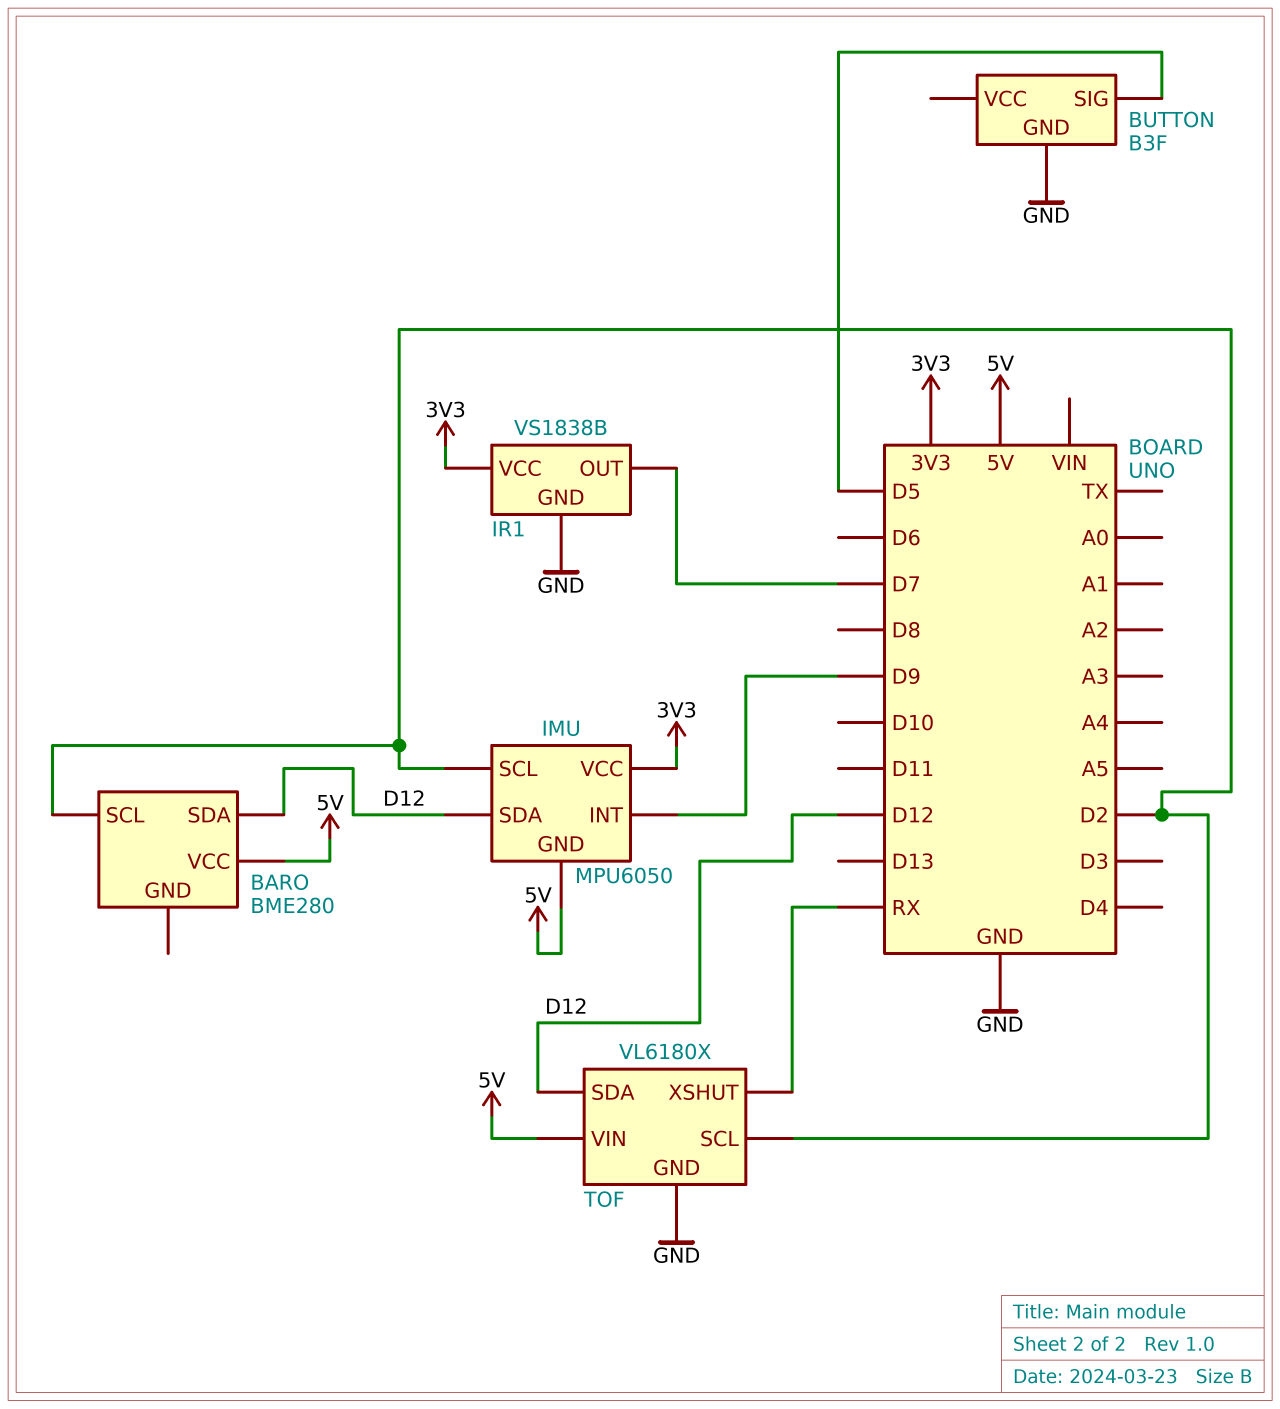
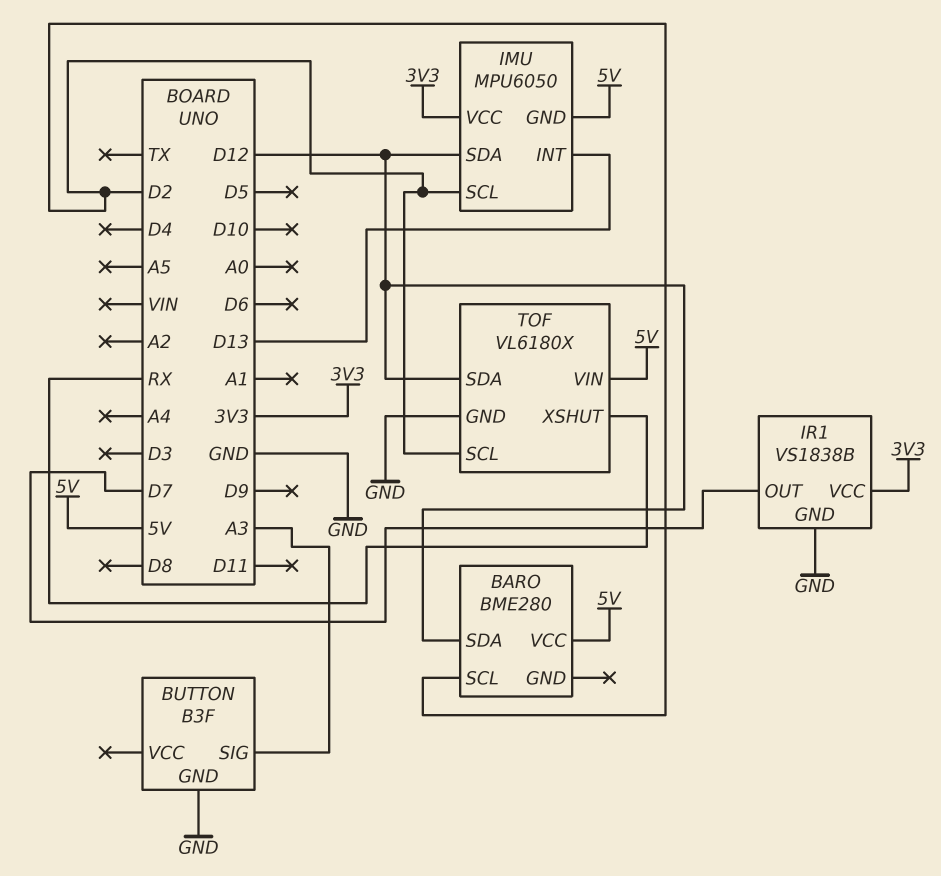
BUTTON pin SIG: D5 -> A3
IMU pin INT: D9 -> D13

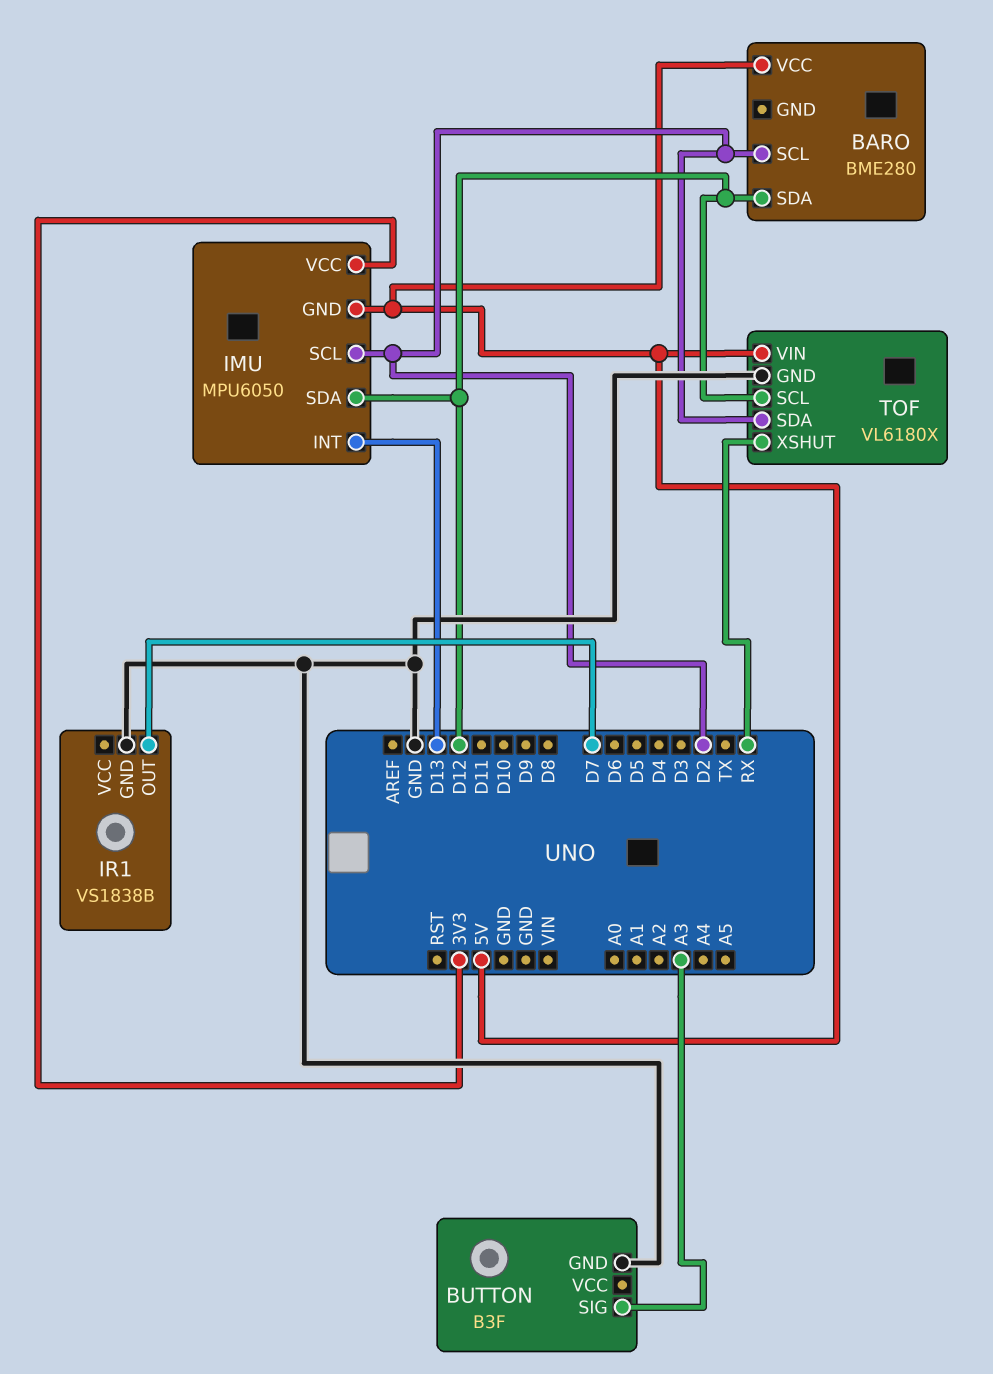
IR1 pin VCC: 3V3 -> none
TOF pin SCL: D2 -> D12
TOF pin SDA: D12 -> D2

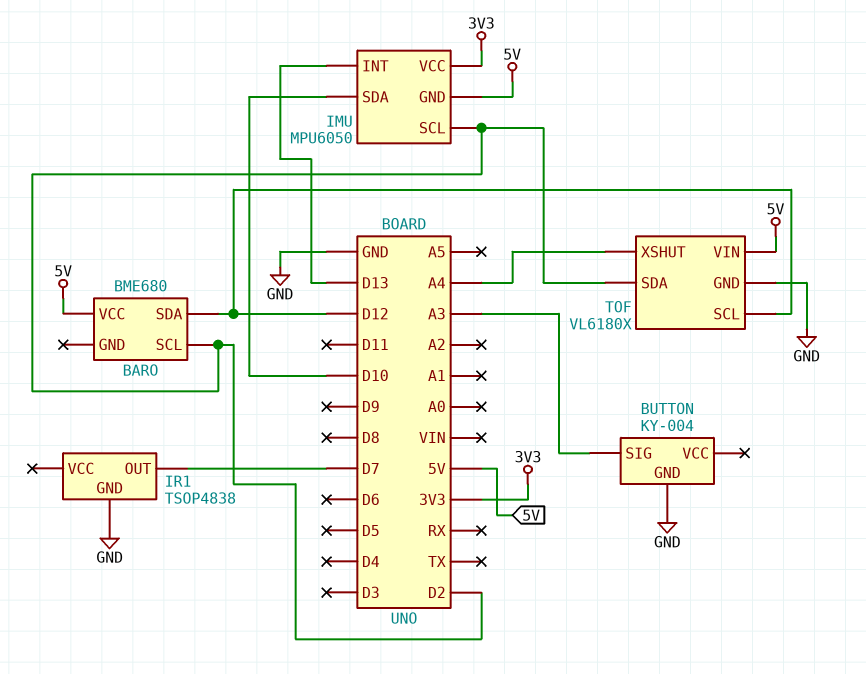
BARO: BME280 -> BME680
BUTTON: B3F -> KY-004
IMU pin SDA: D12 -> D10
IR1: VS1838B -> TSOP4838
TOF pin XSHUT: RX -> A4

